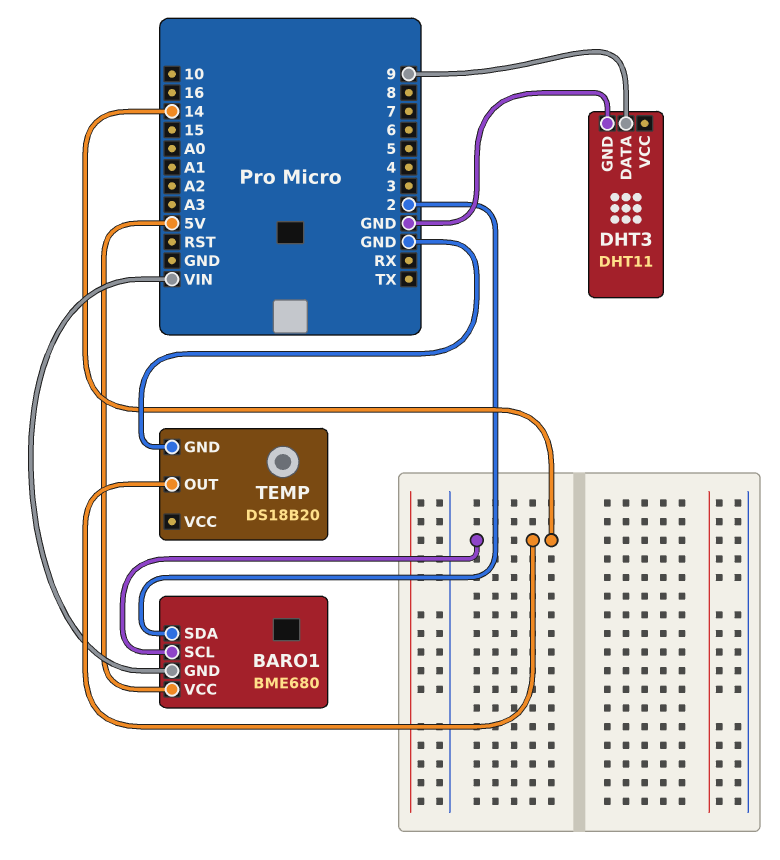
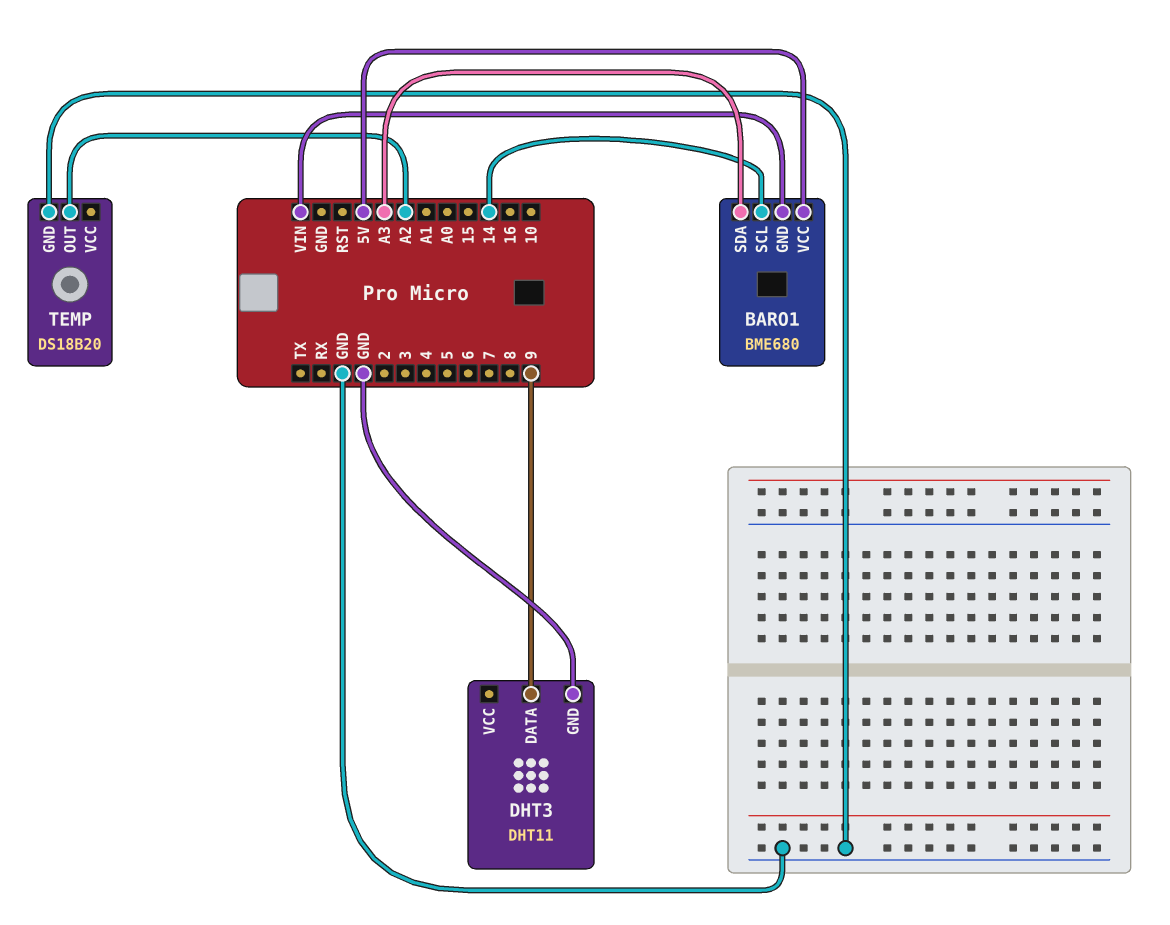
BARO1 pin SDA: 2 -> A3
TEMP pin OUT: 14 -> A2

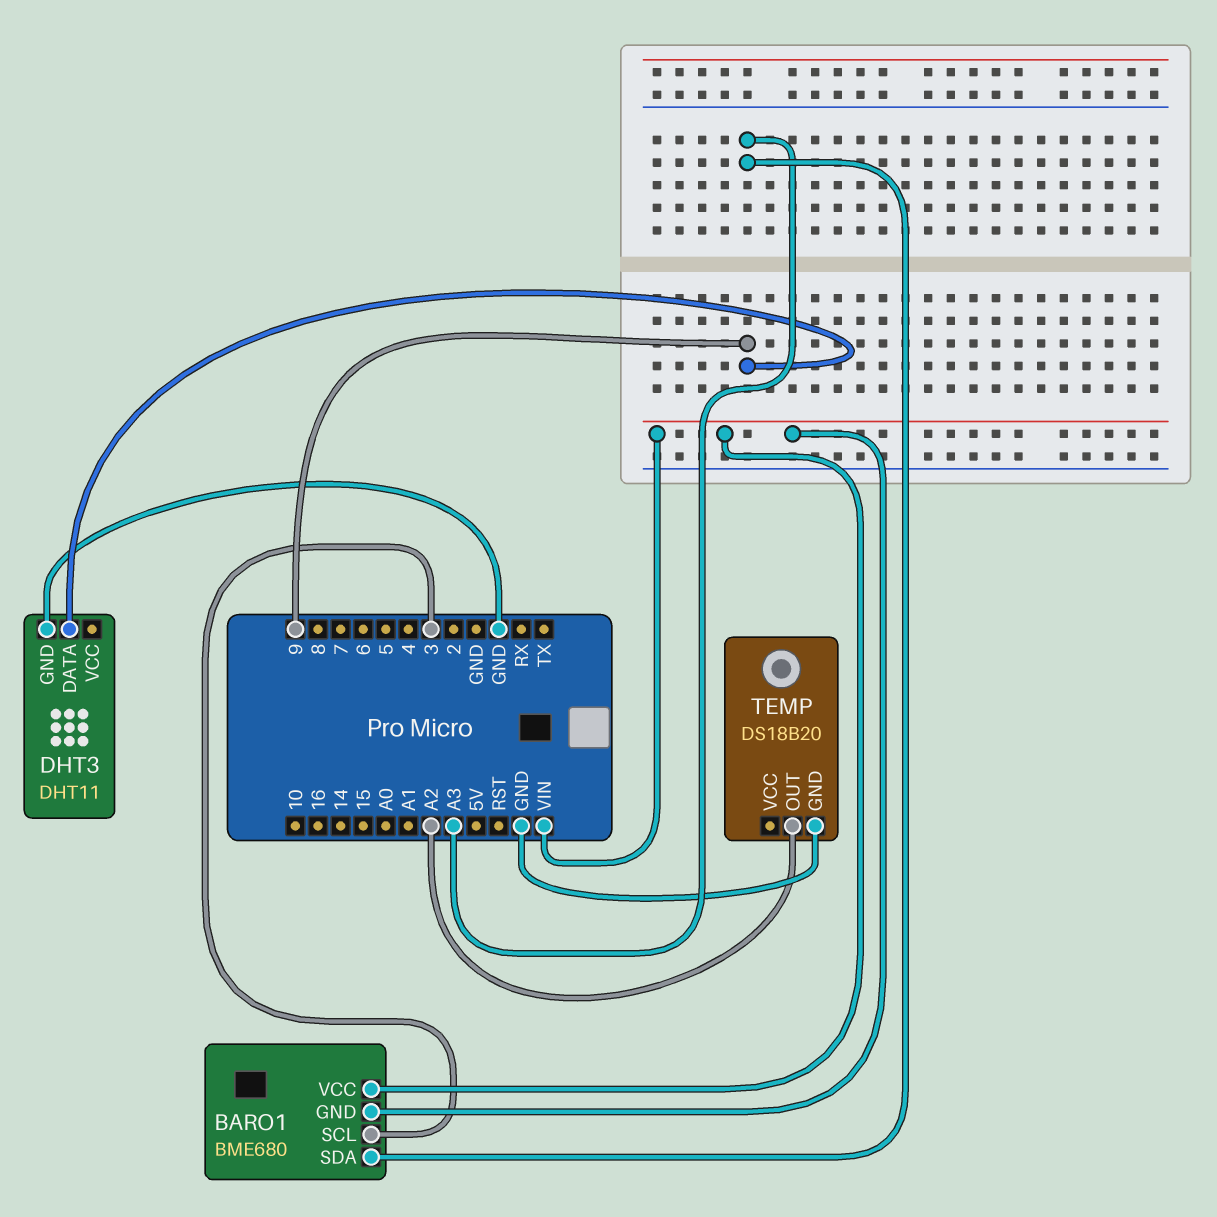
BARO1 pin SCL: 14 -> 3
BARO1 pin VCC: 5V -> VIN

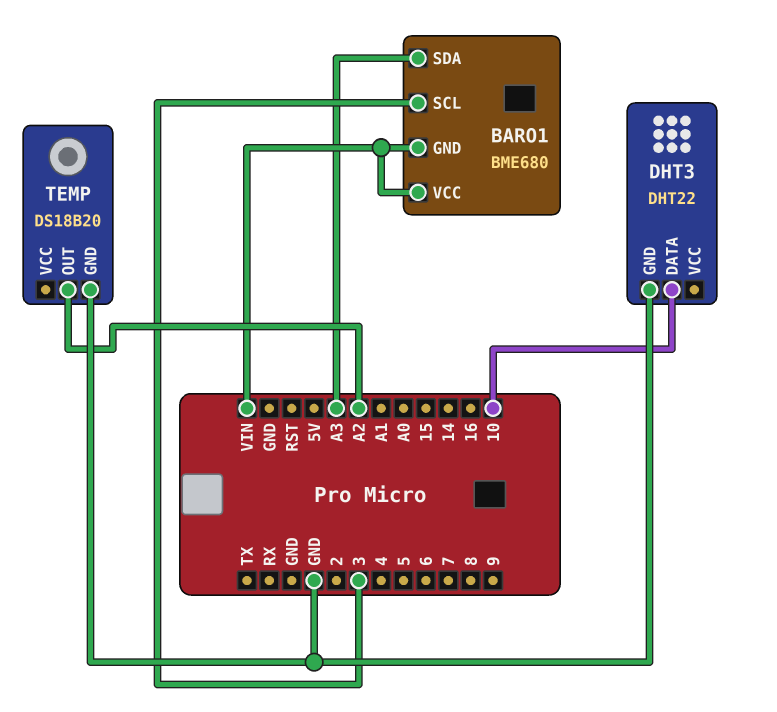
DHT3: DHT11 -> DHT22
DHT3 pin DATA: 9 -> 10

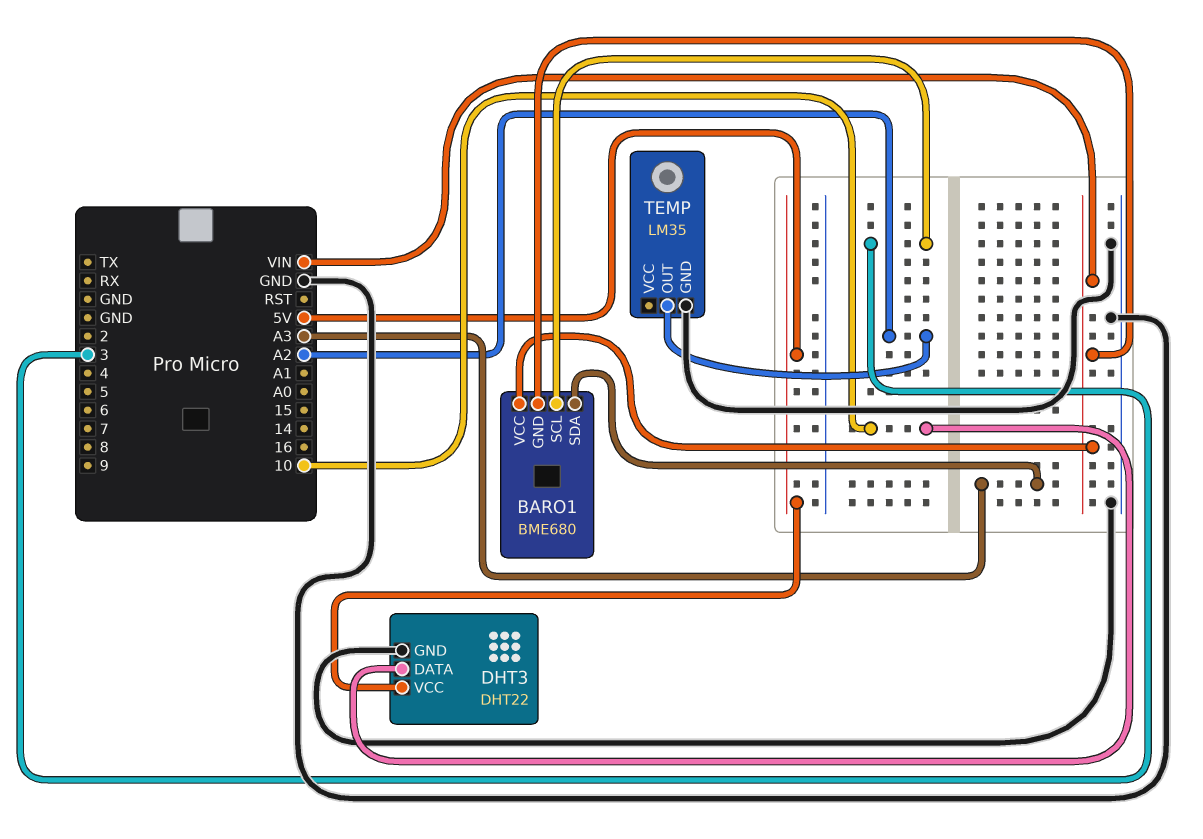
DHT3 pin VCC: none -> 5V
TEMP: DS18B20 -> LM35

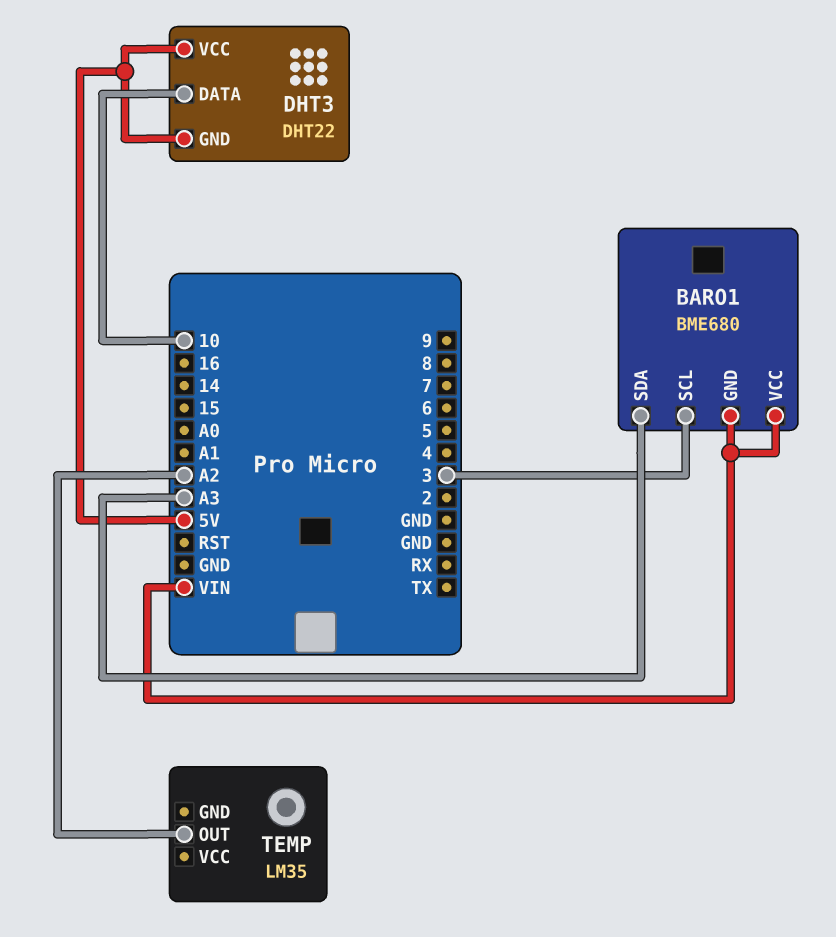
DHT3 pin GND: GND -> 5V
TEMP pin GND: GND -> none

